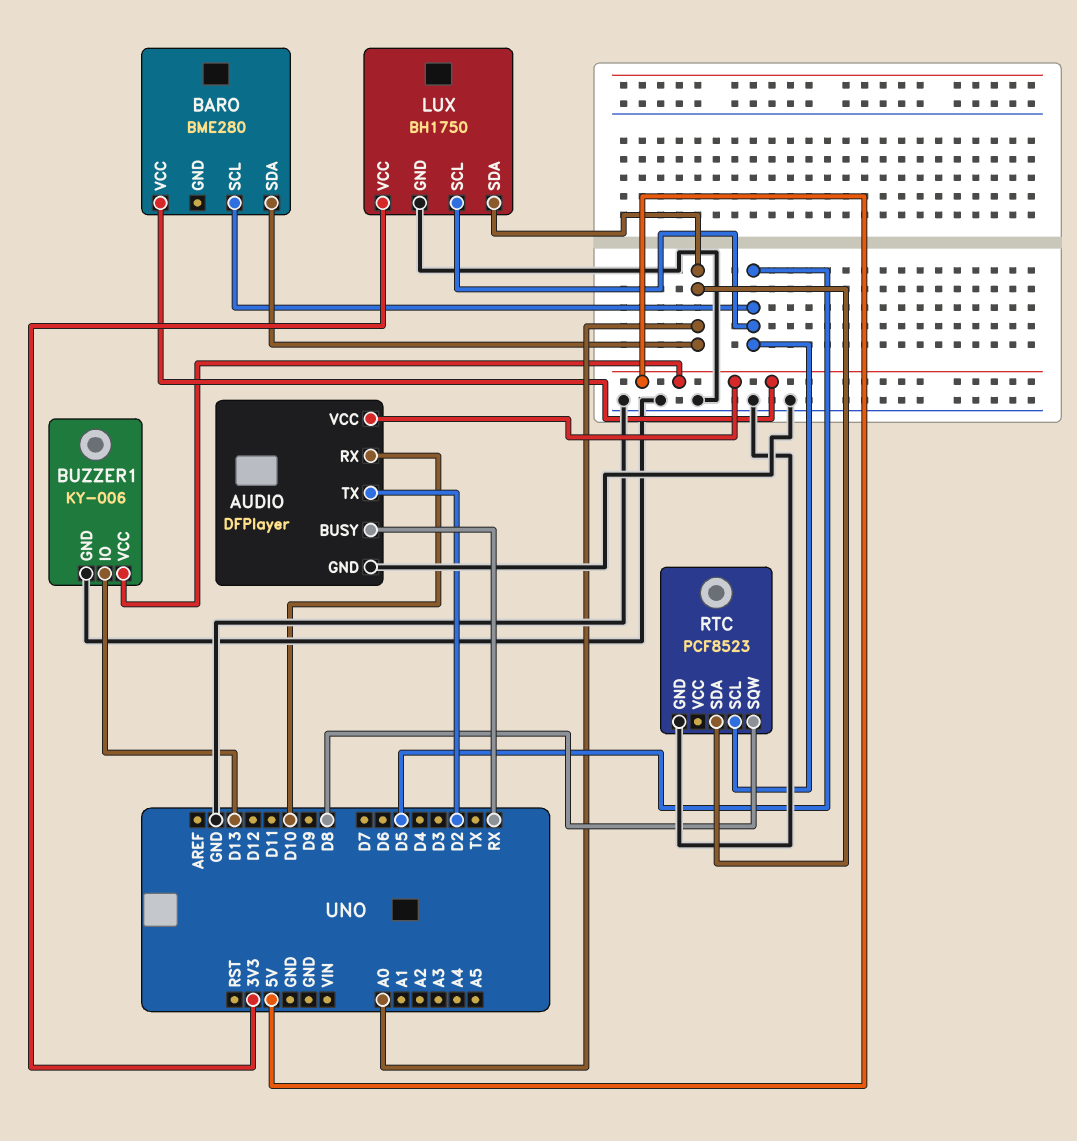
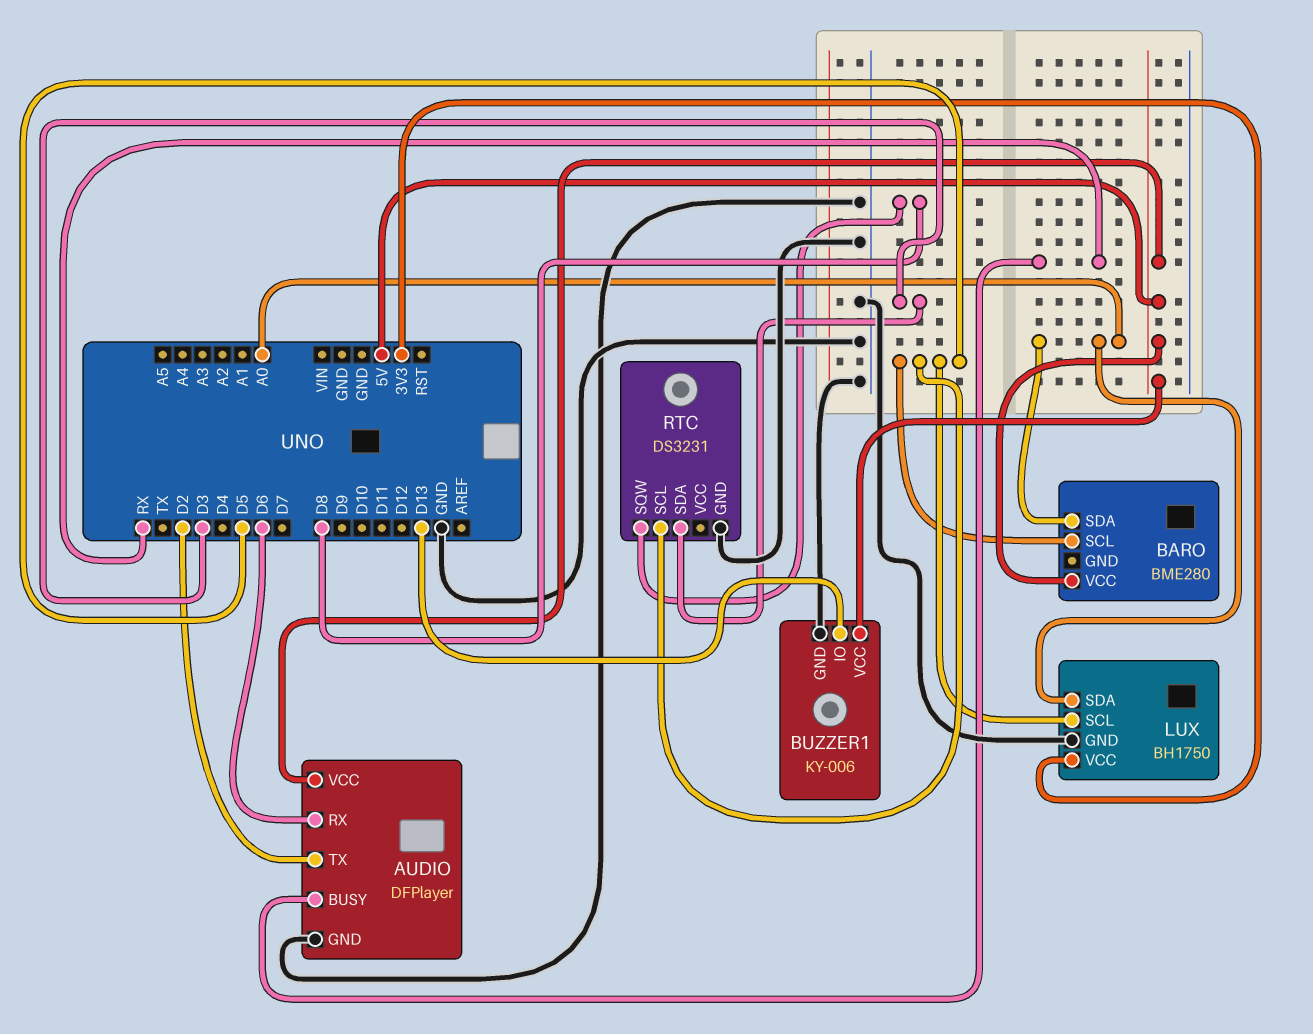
AUDIO pin RX: D10 -> D6
RTC: PCF8523 -> DS3231
RTC pin SDA: A0 -> D3

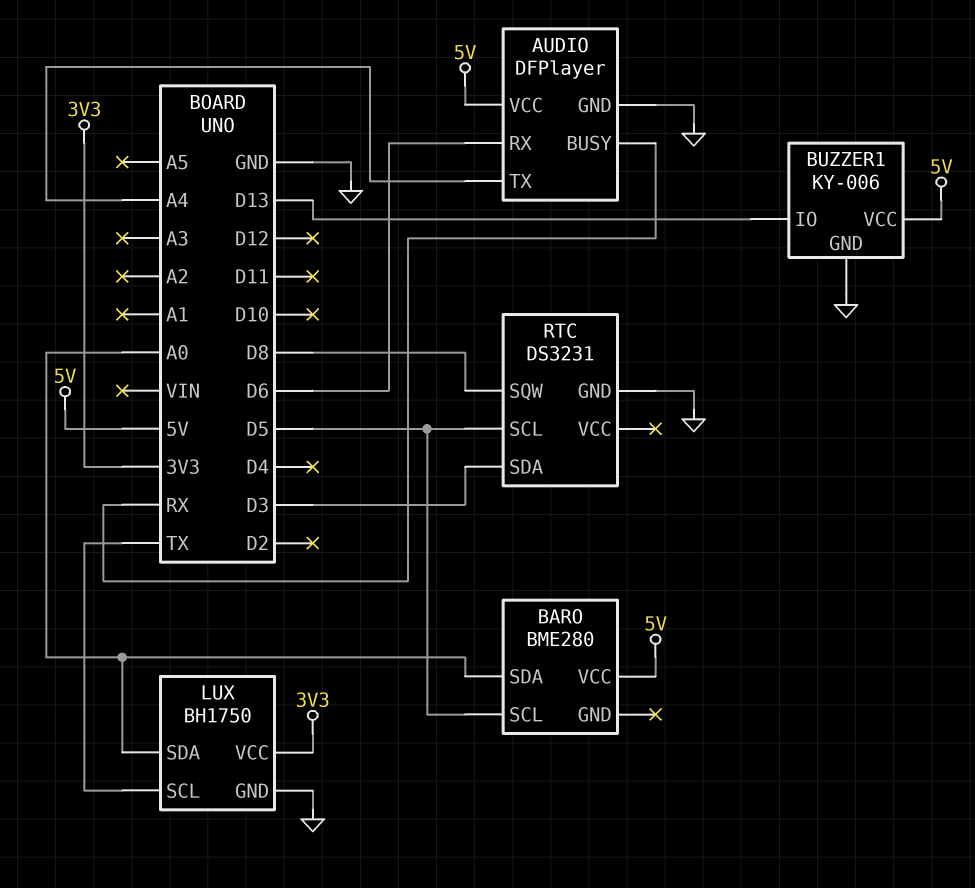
AUDIO pin TX: D2 -> A4
LUX pin SCL: D5 -> TX

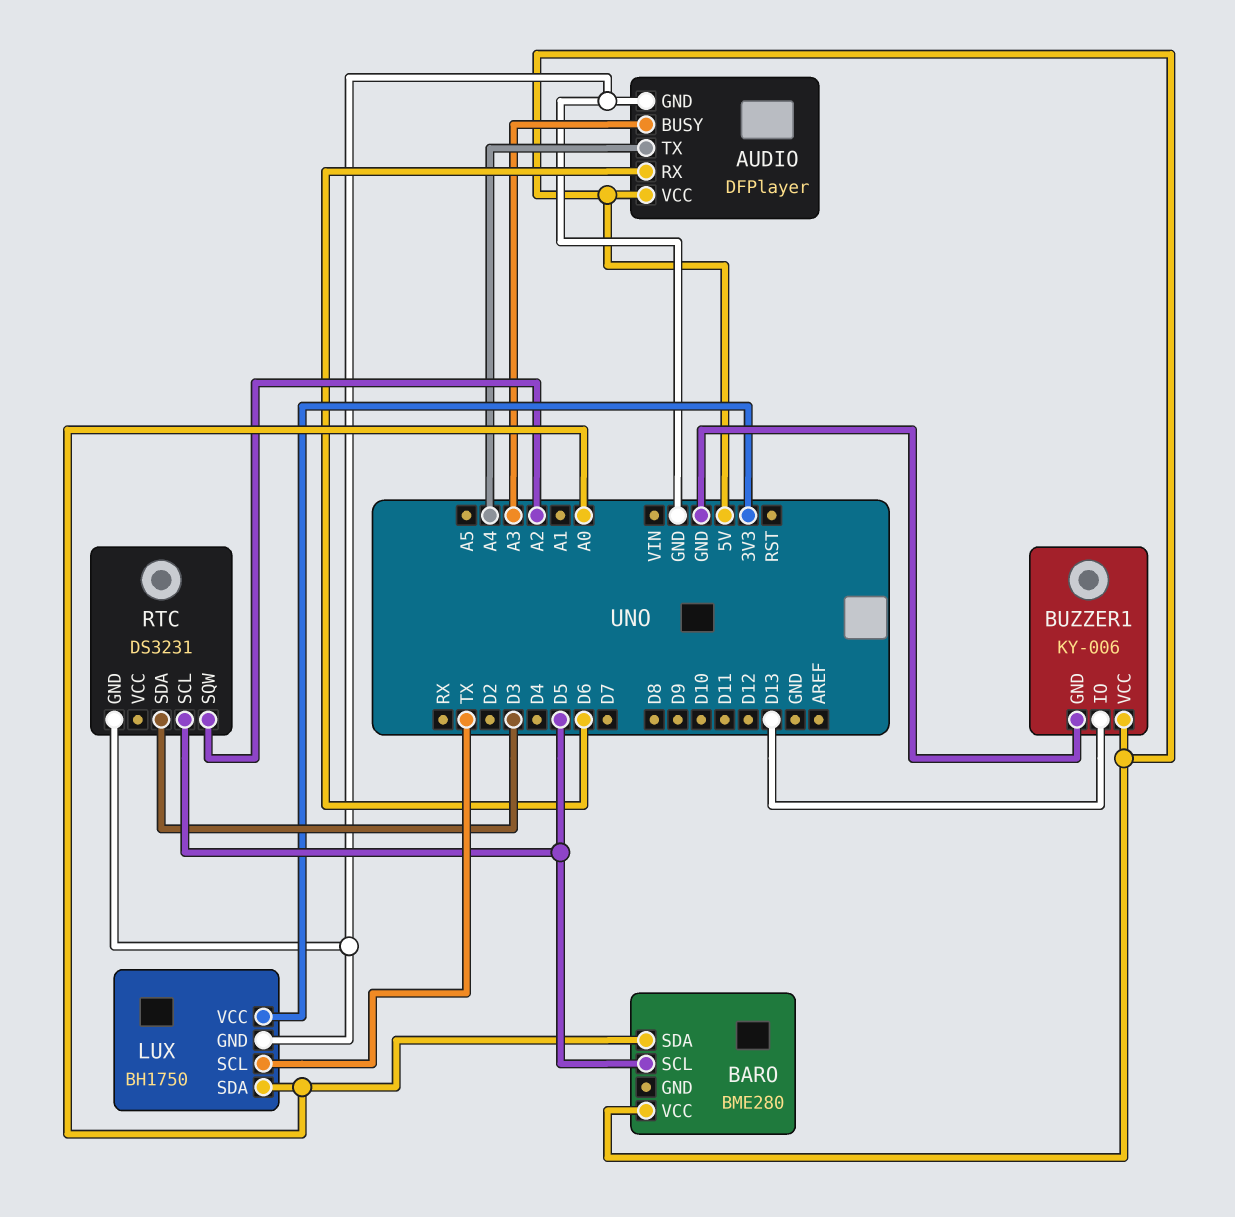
AUDIO pin BUSY: RX -> A3
RTC pin SQW: D8 -> A2

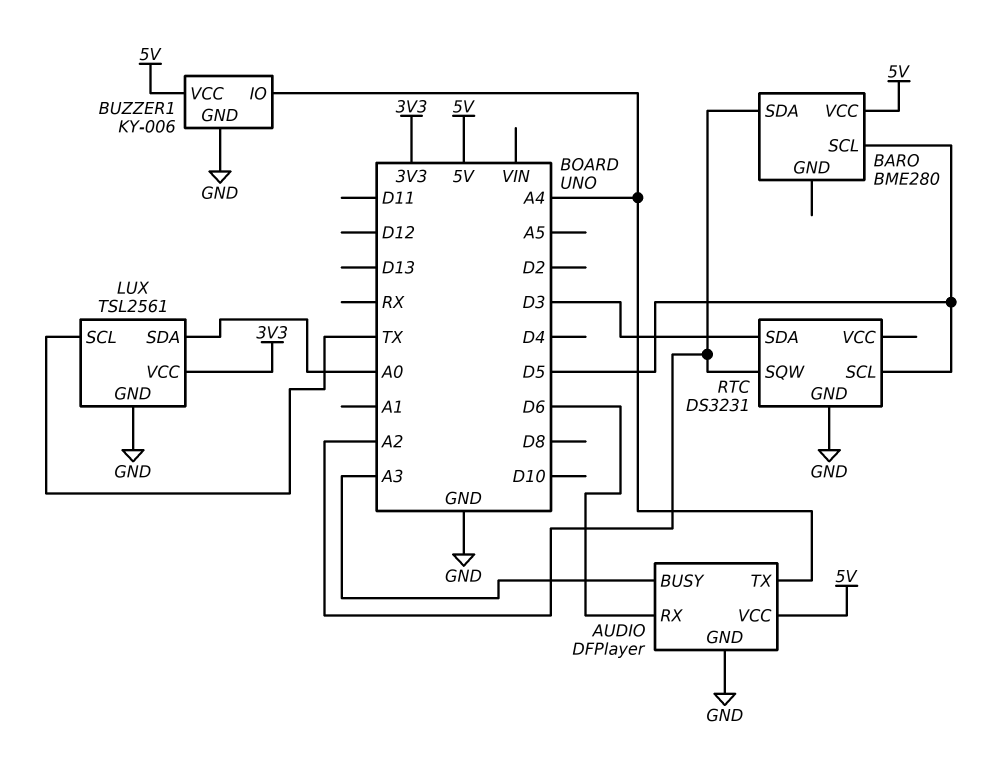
BARO pin SDA: A0 -> A2
BUZZER1 pin IO: D13 -> A4
LUX: BH1750 -> TSL2561

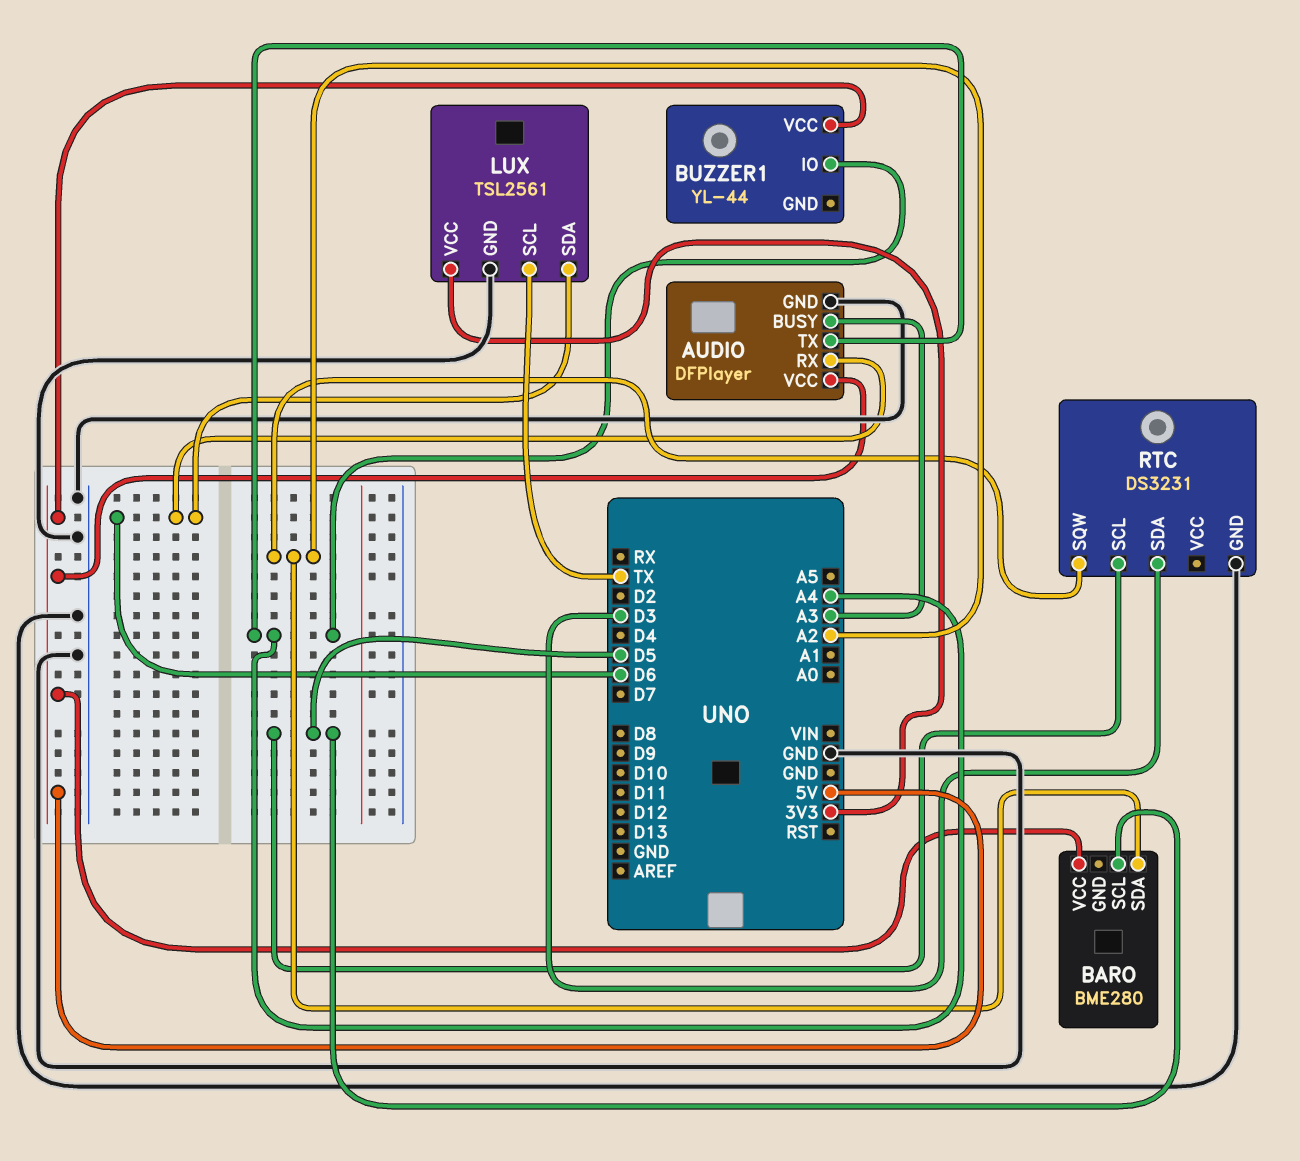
BUZZER1: KY-006 -> YL-44
BUZZER1 pin GND: GND -> none
LUX pin SDA: A0 -> D6

